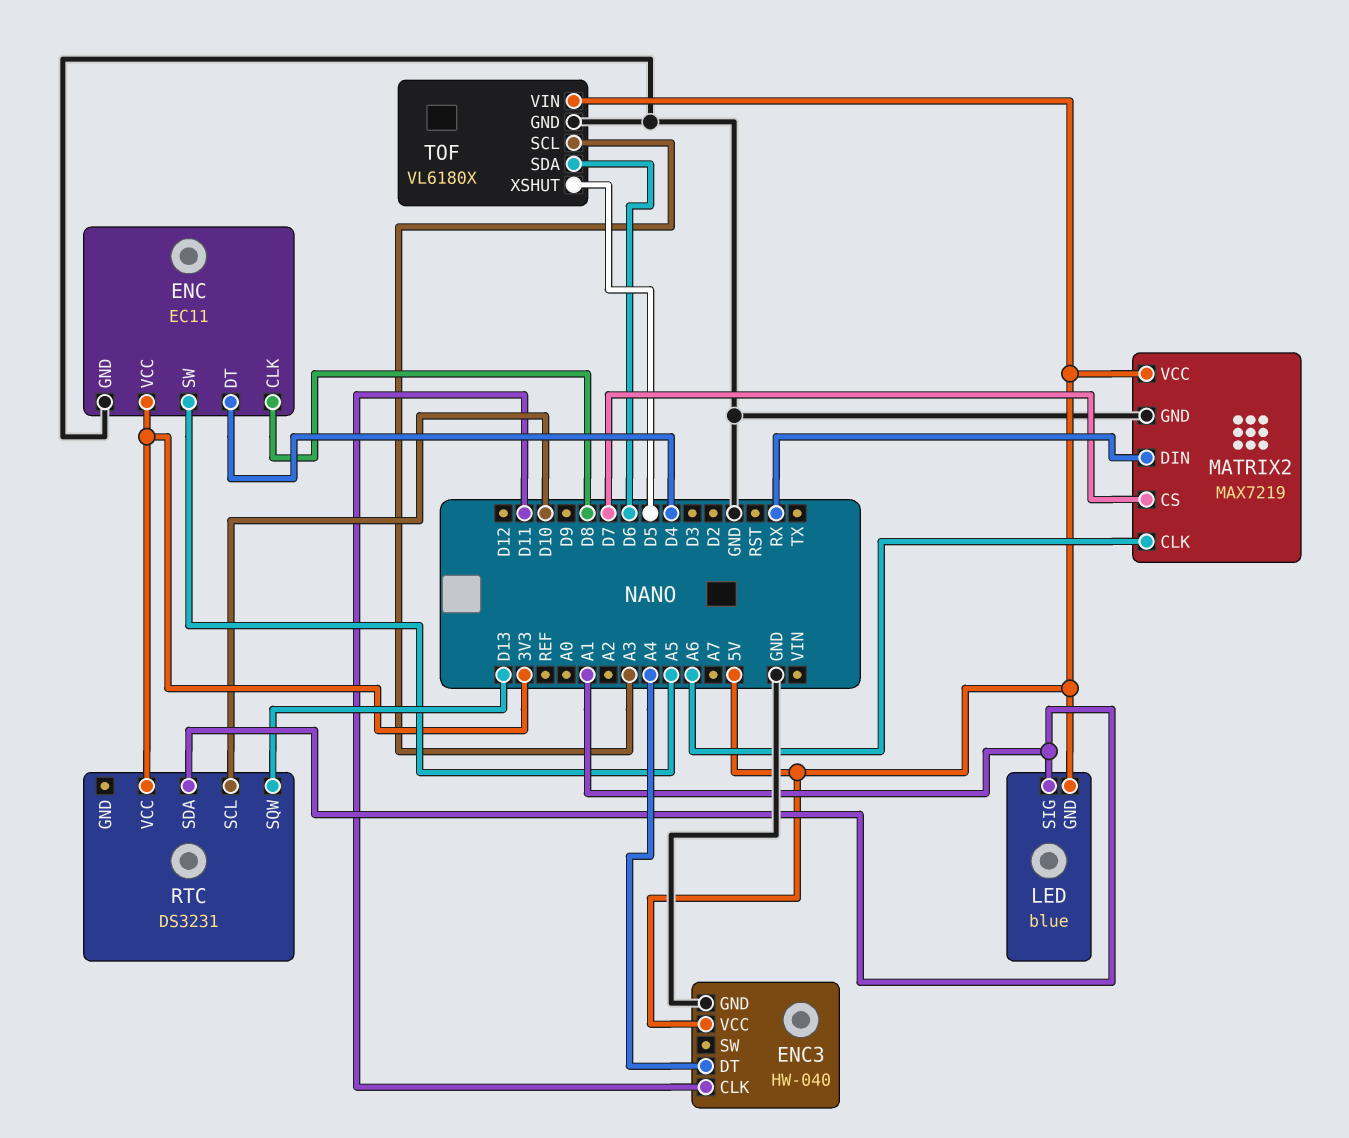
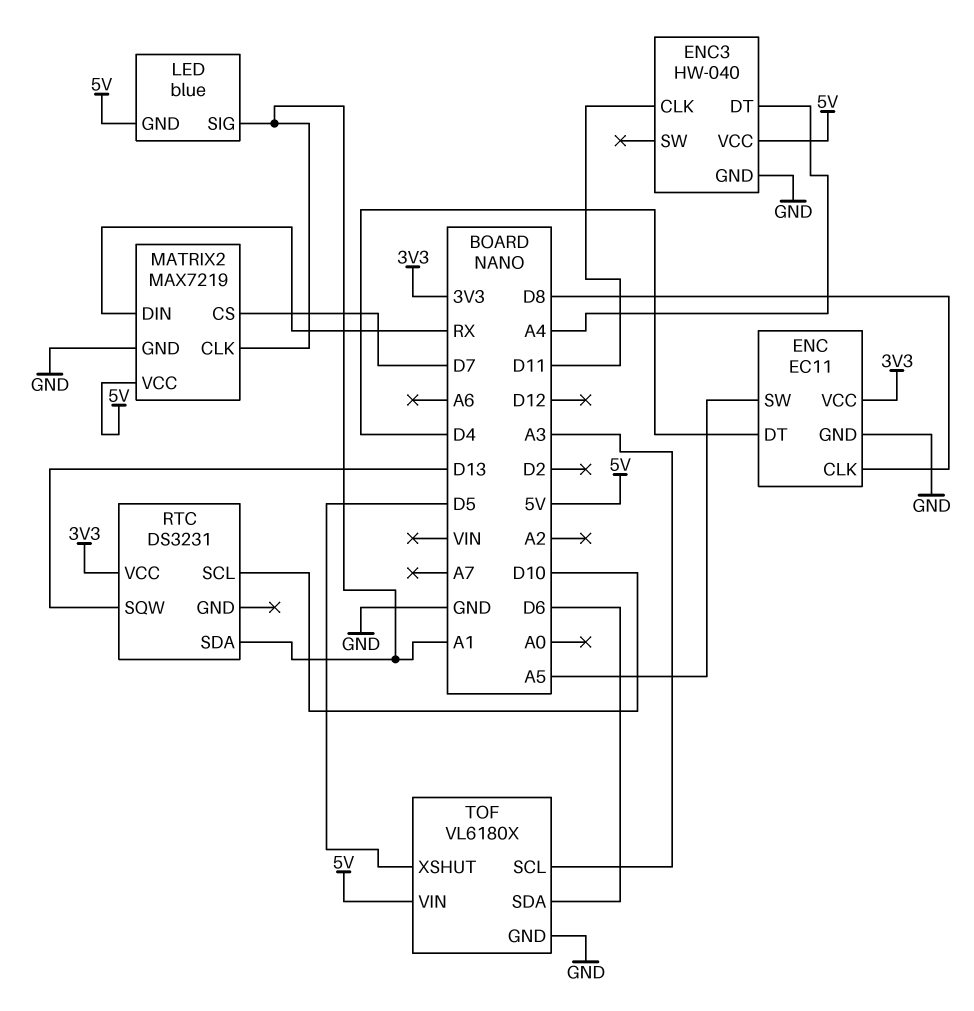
MATRIX2 pin CLK: A6 -> A1

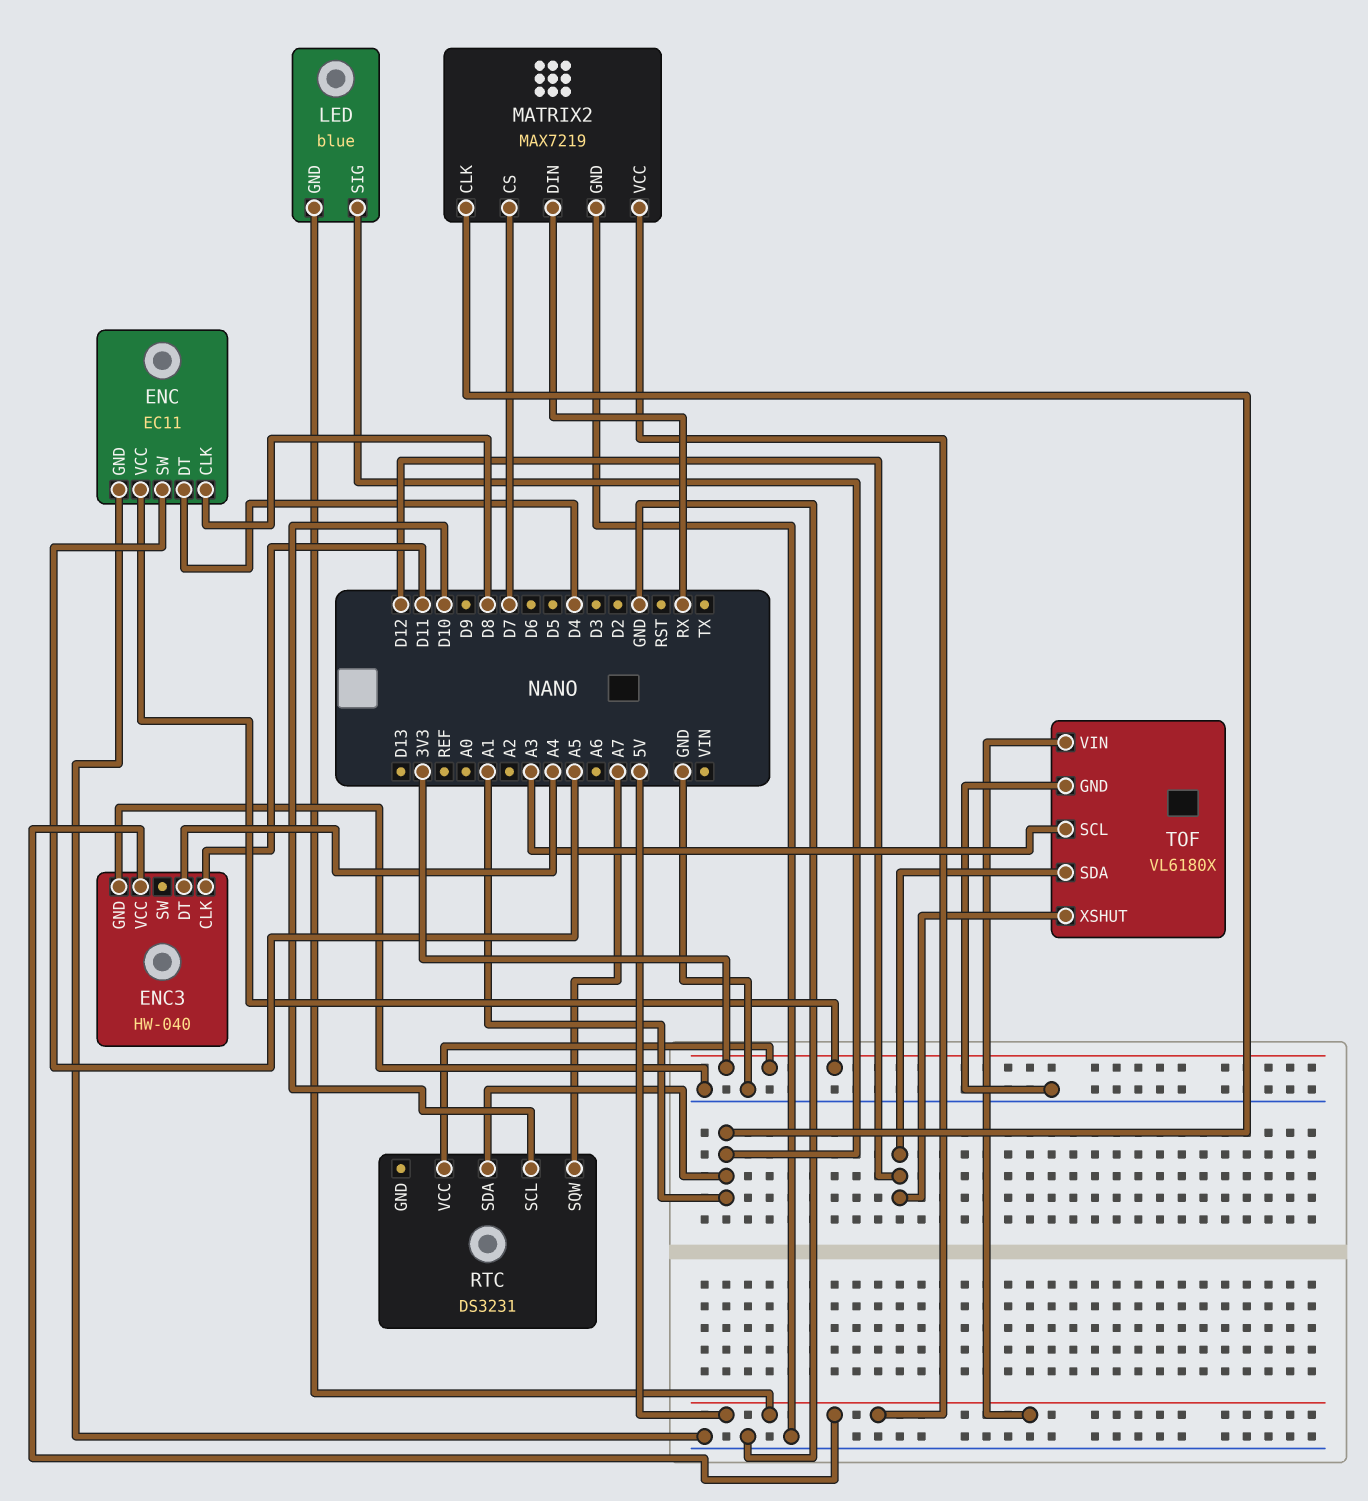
RTC pin SQW: D13 -> A7
TOF pin SDA: D6 -> D12
TOF pin XSHUT: D5 -> D12

